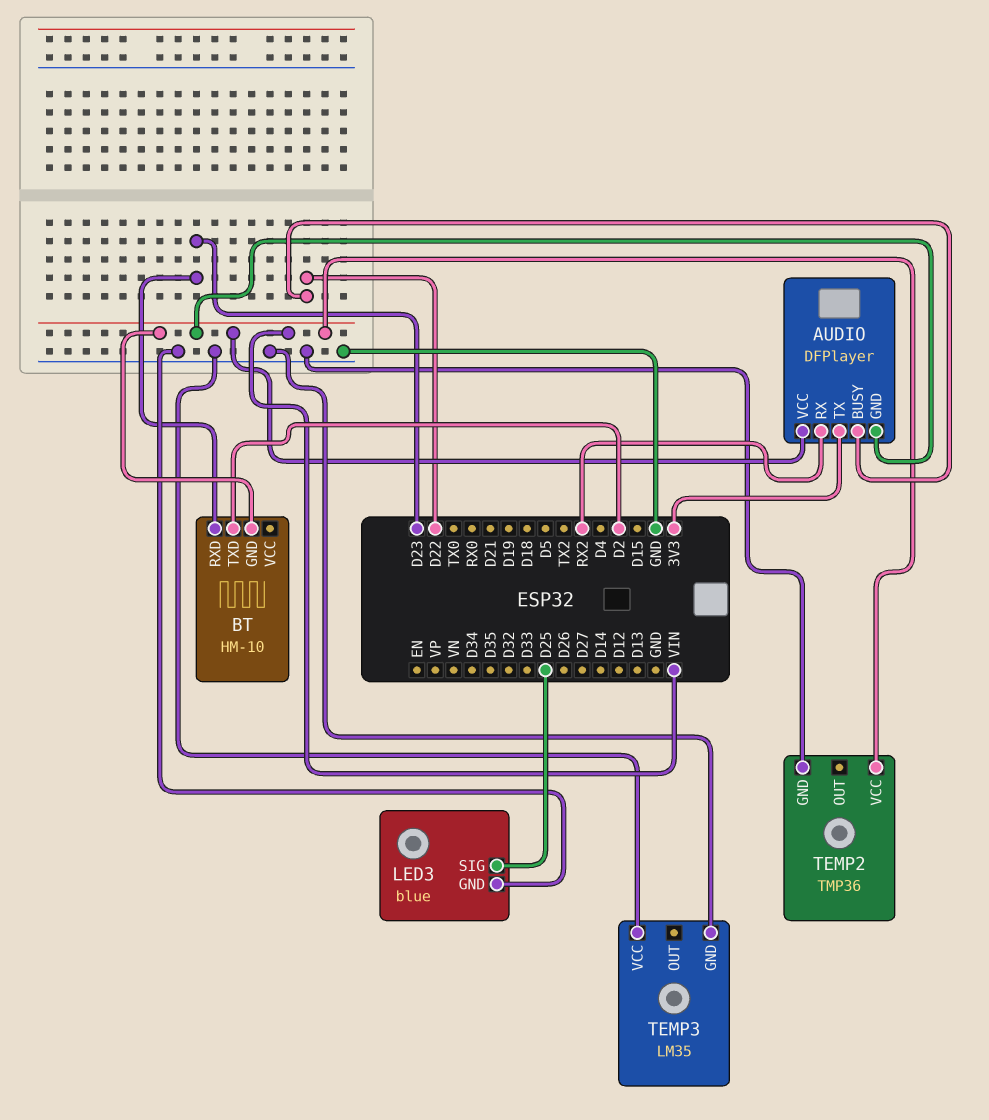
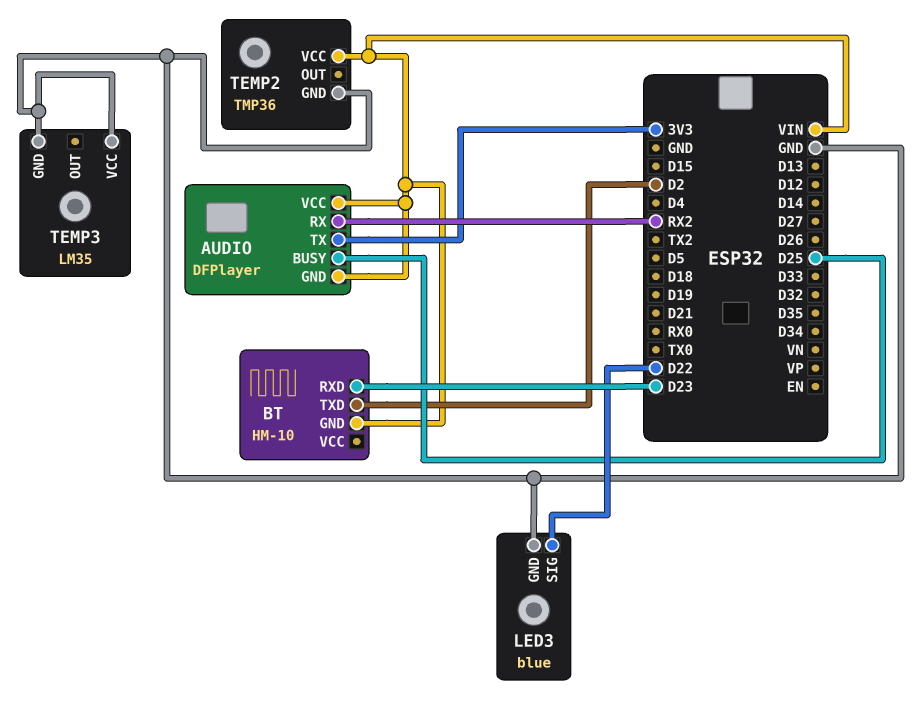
AUDIO pin BUSY: D22 -> D25
LED3 pin SIG: D25 -> D22

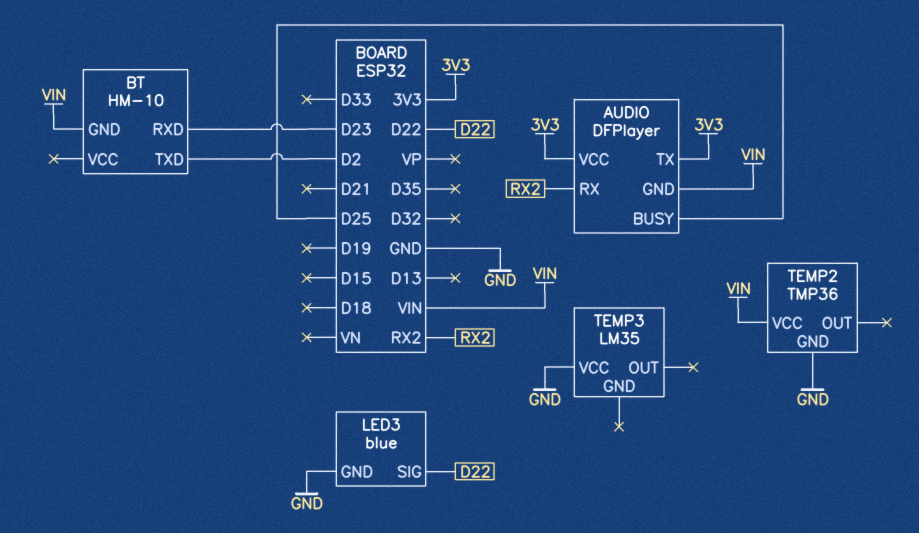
AUDIO pin VCC: VIN -> 3V3
TEMP3 pin GND: GND -> none

